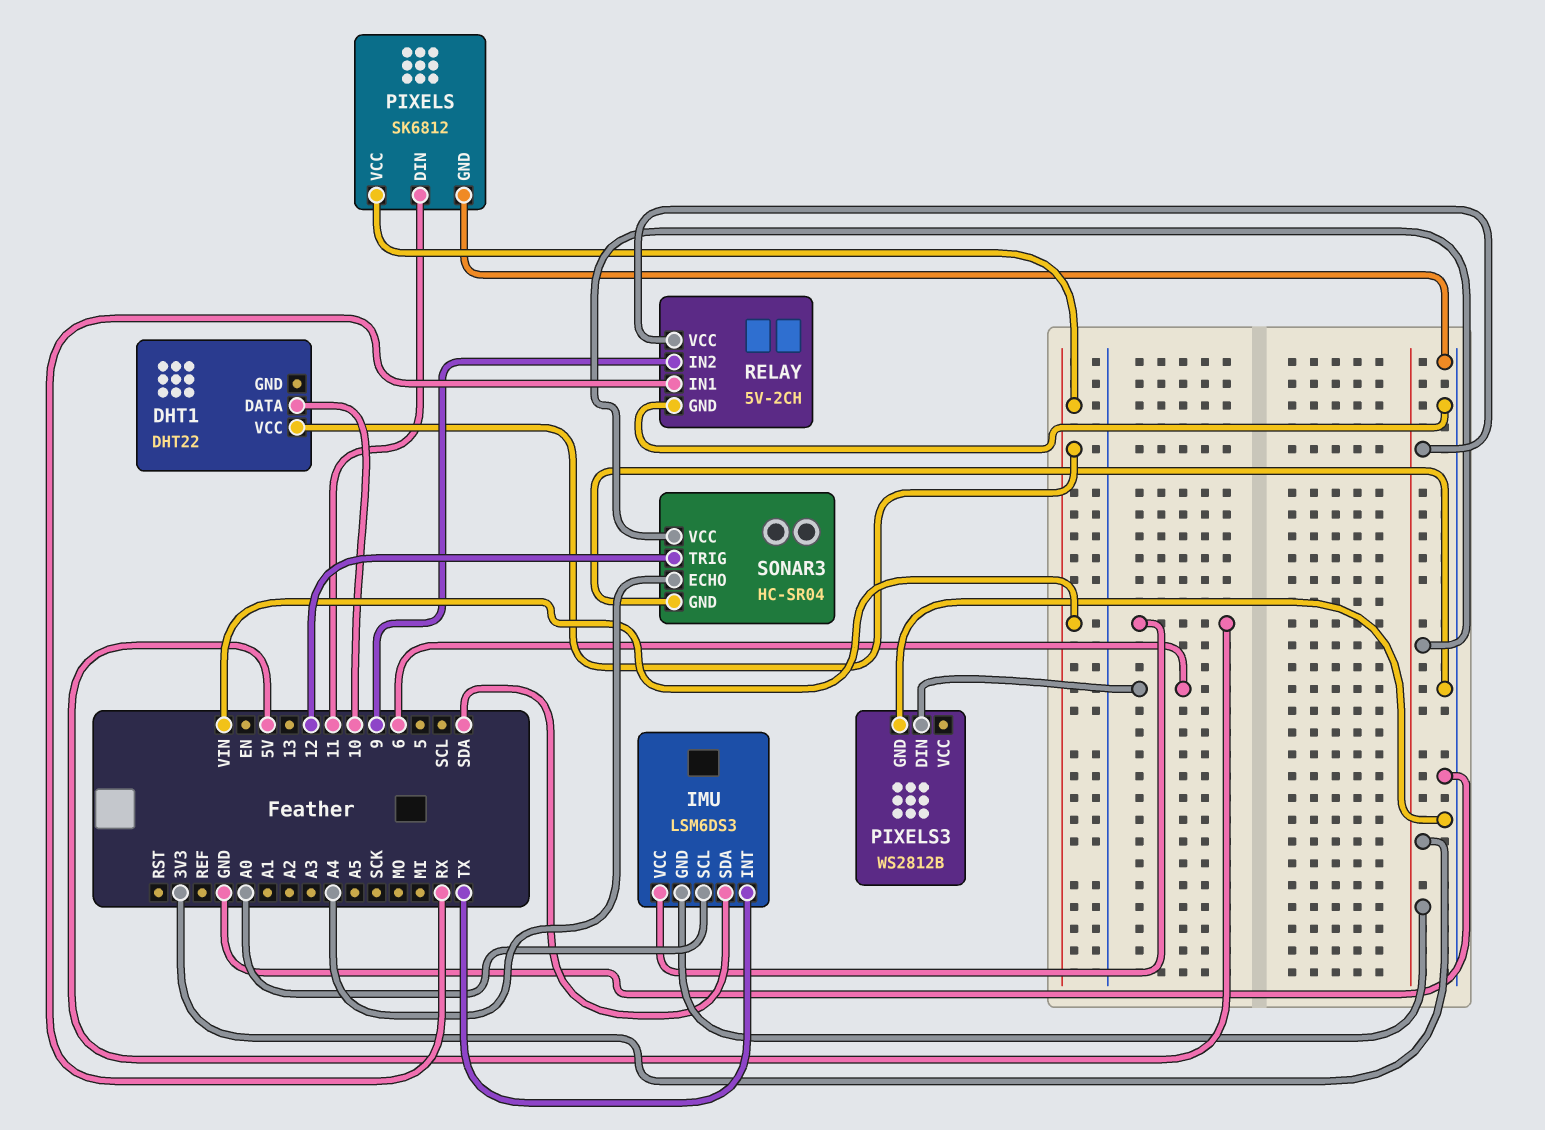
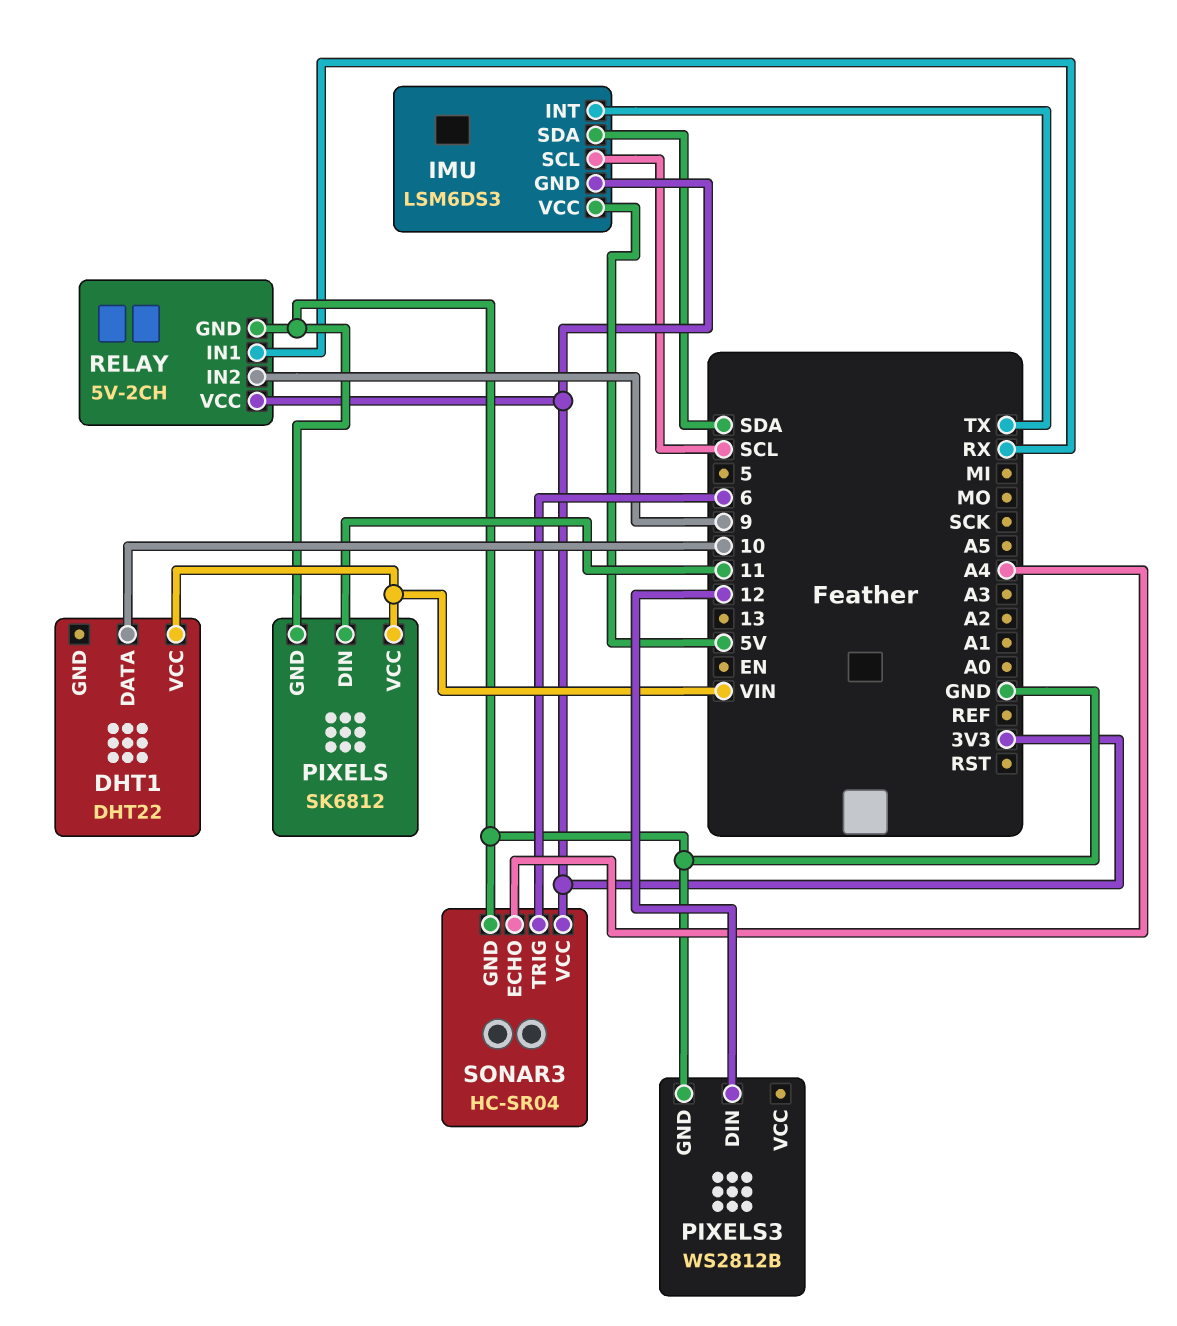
IMU pin SCL: A0 -> SCL
PIXELS3 pin DIN: 6 -> 12
SONAR3 pin TRIG: 12 -> 6

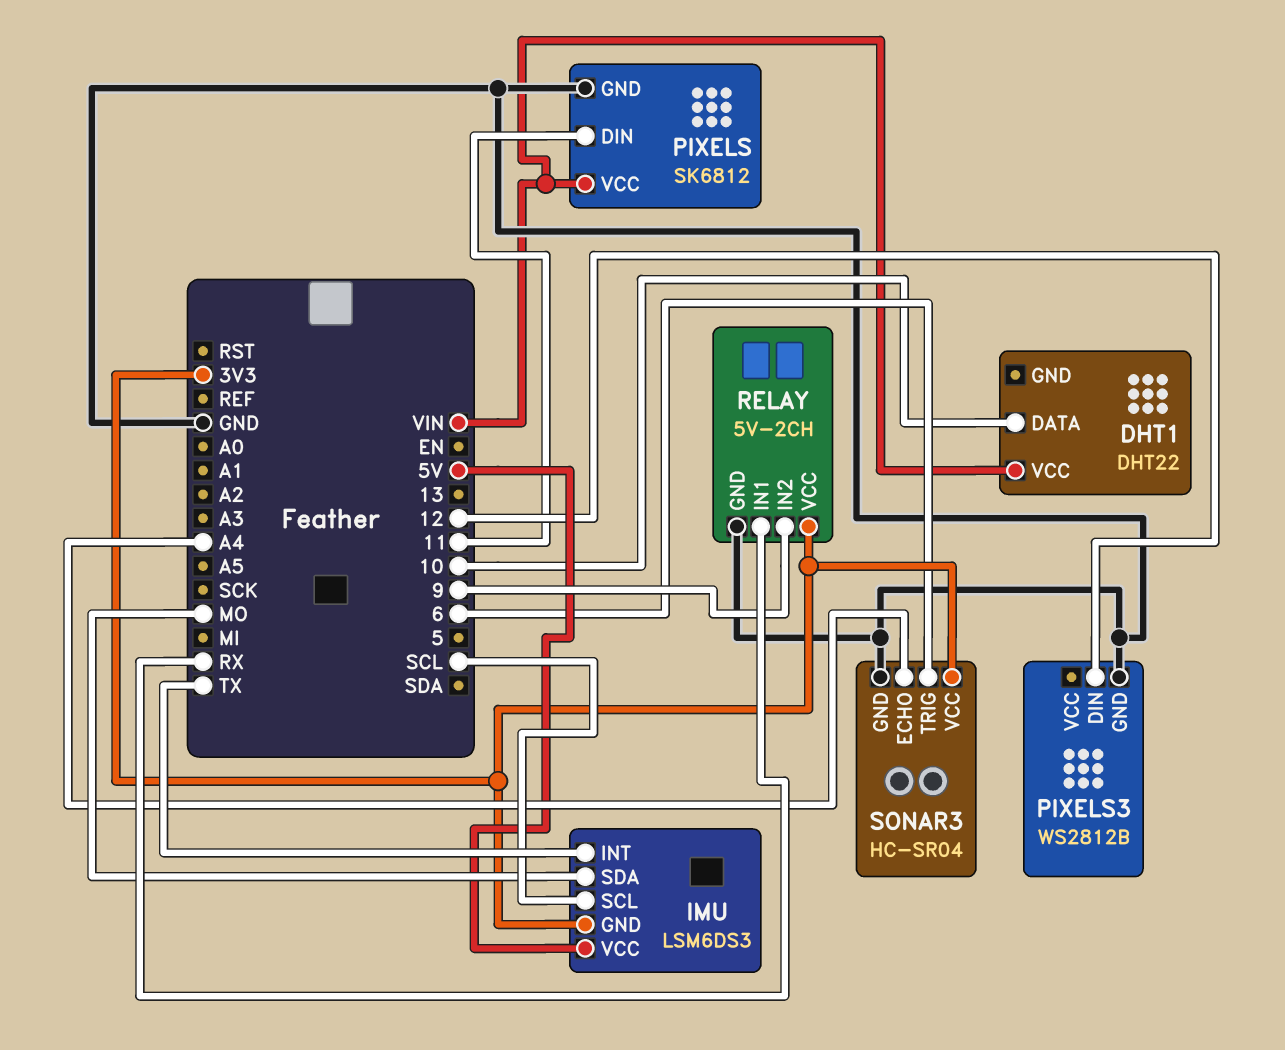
IMU pin SDA: SDA -> MO

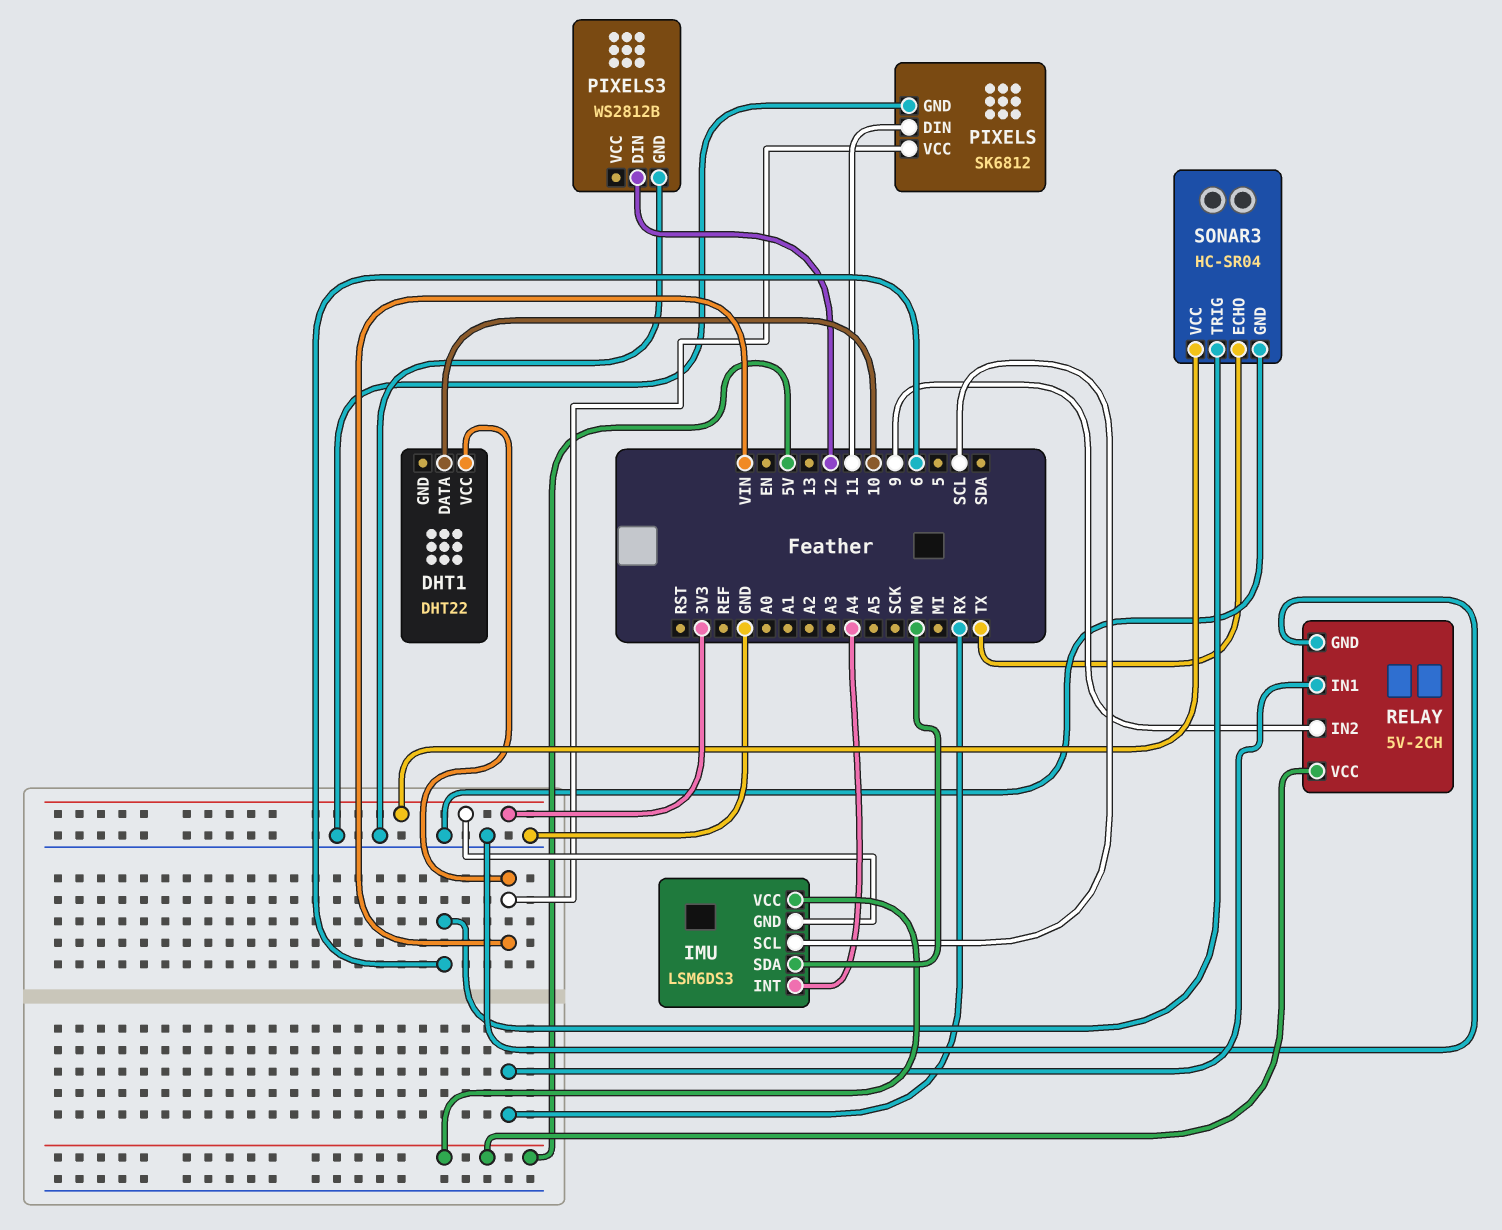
IMU pin INT: TX -> A4
RELAY pin VCC: 3V3 -> 5V
SONAR3 pin ECHO: A4 -> TX

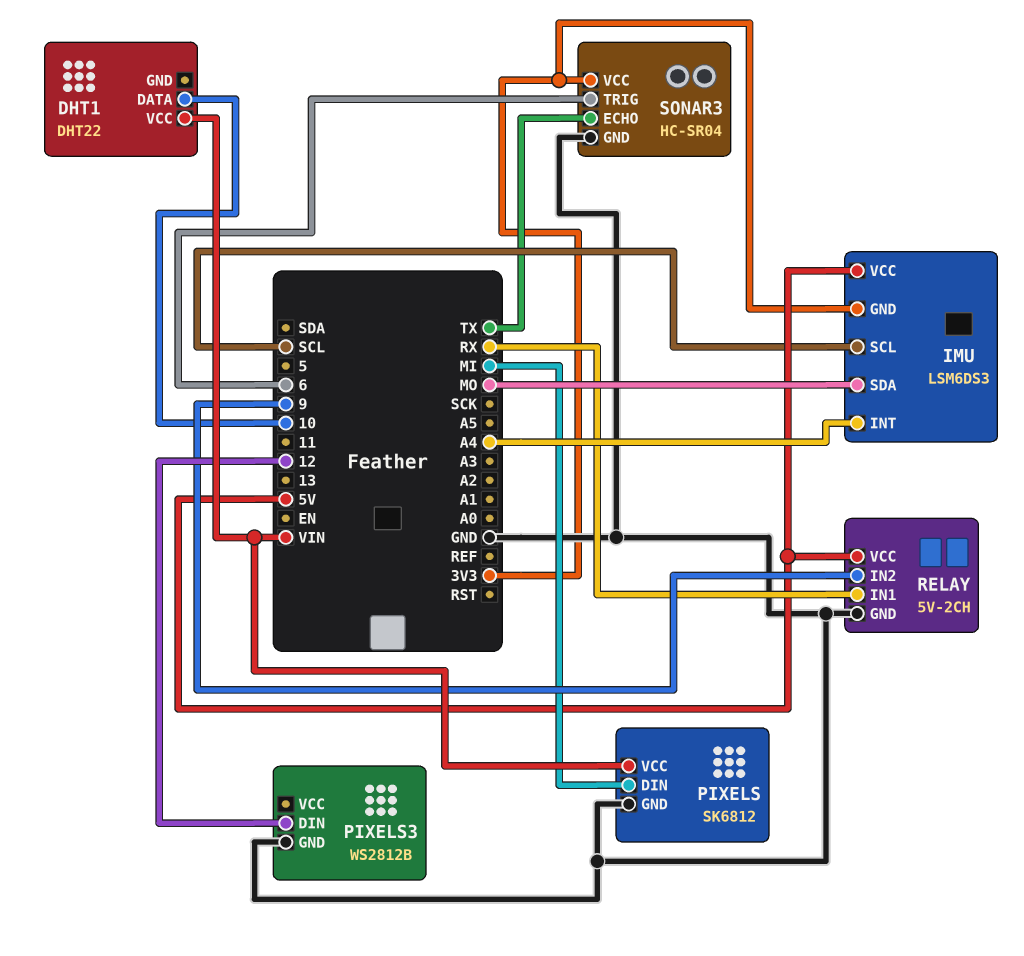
PIXELS pin DIN: 11 -> MI

